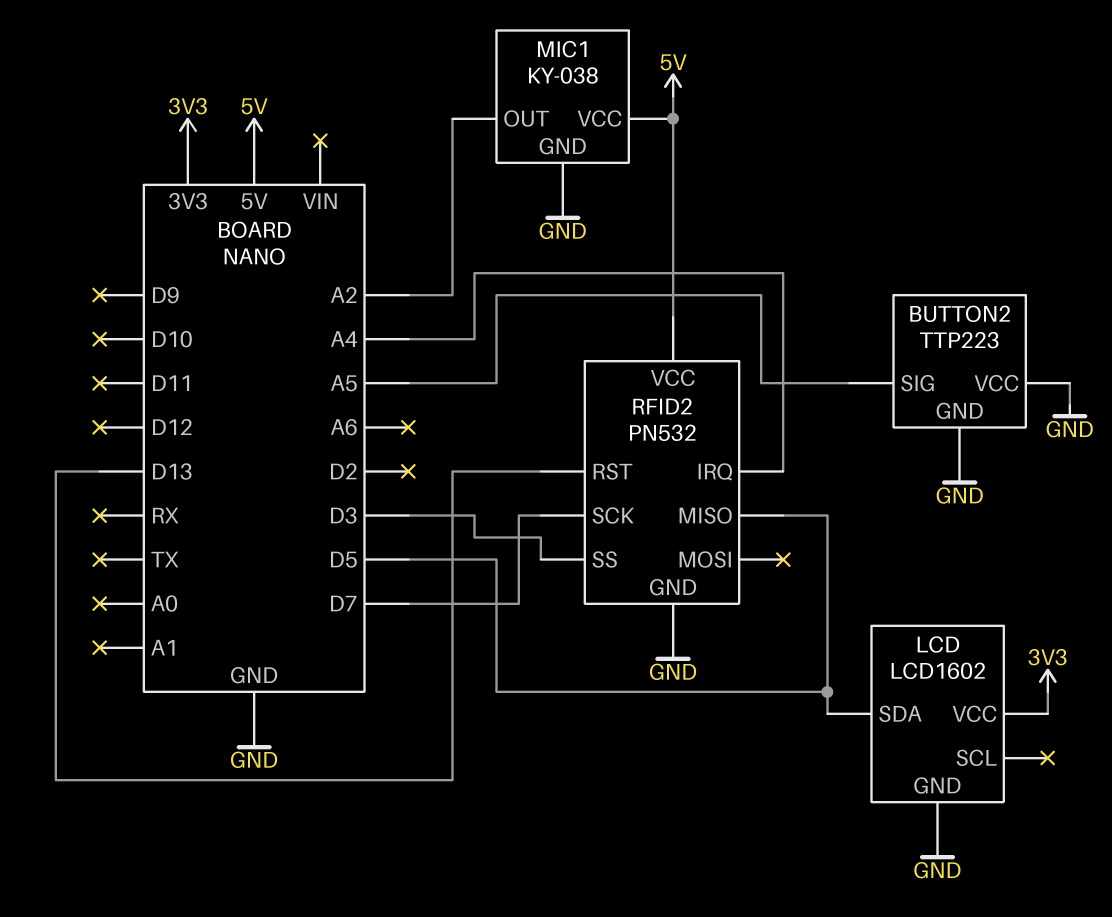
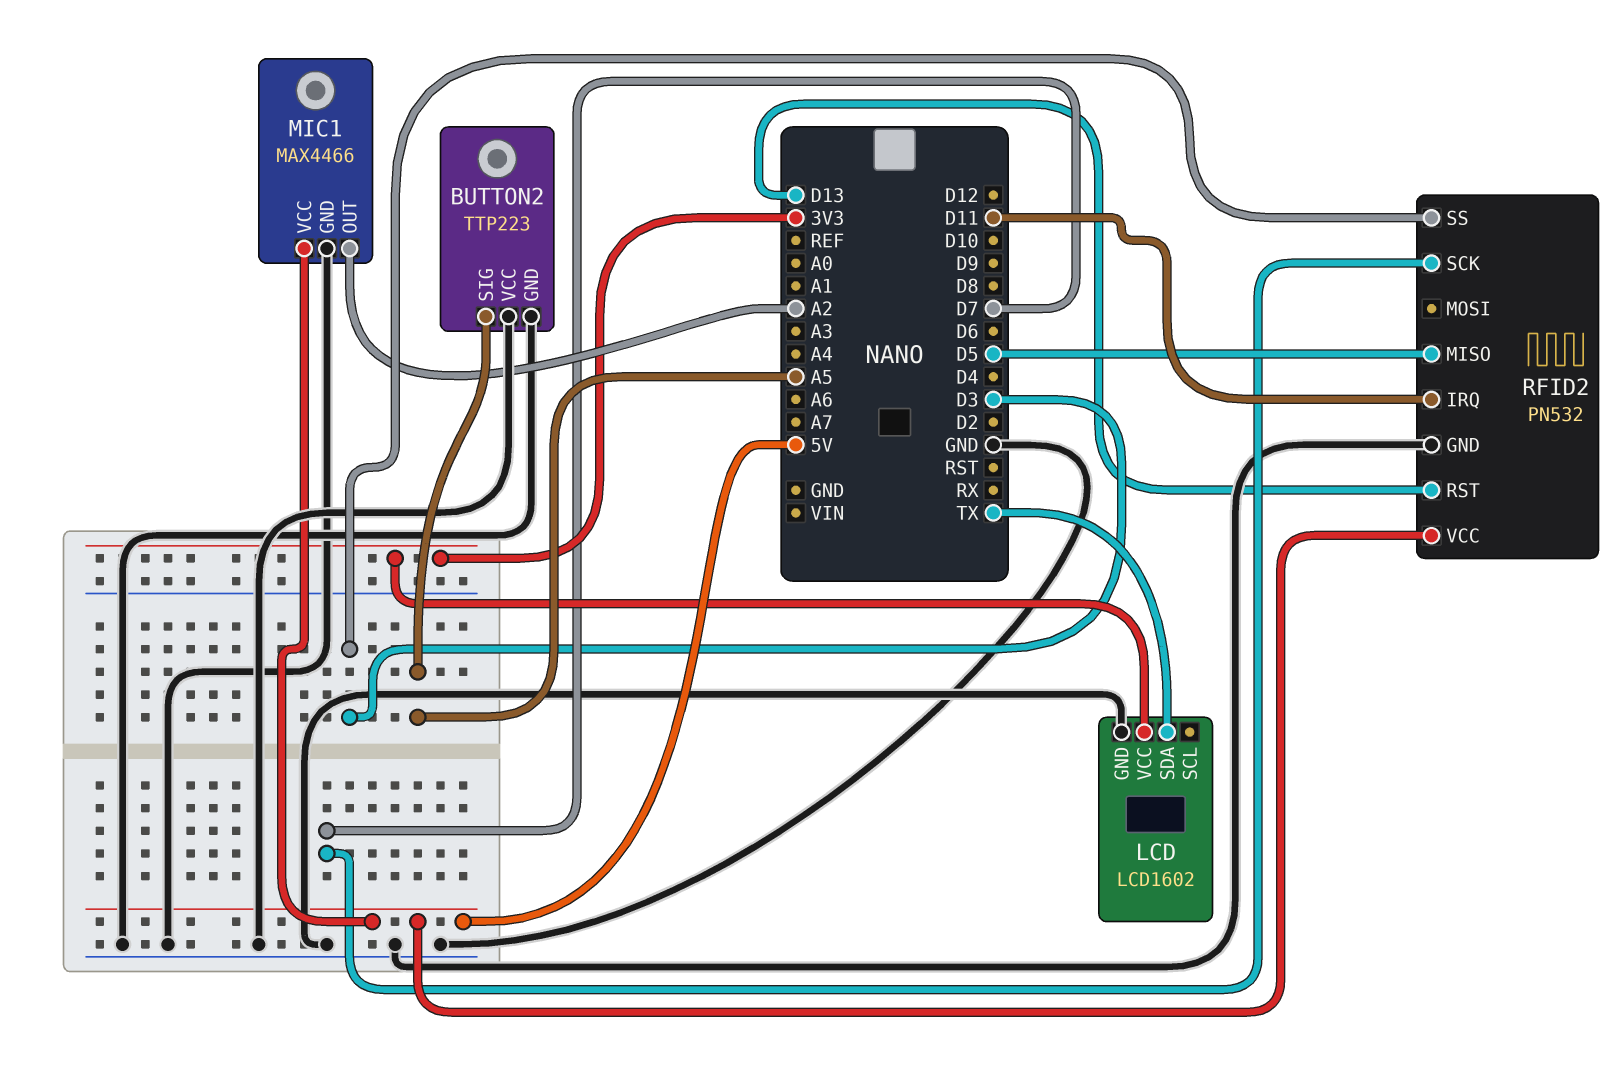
LCD pin SDA: D5 -> TX
MIC1: KY-038 -> MAX4466
RFID2 pin IRQ: A4 -> D11

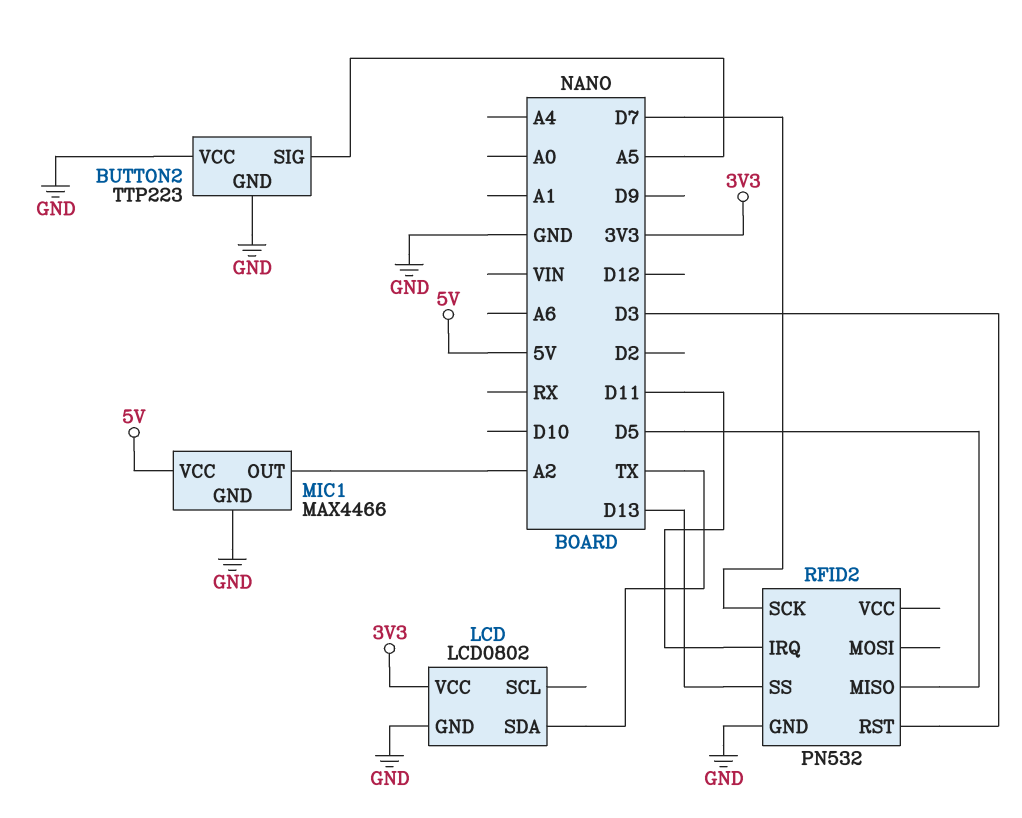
LCD: LCD1602 -> LCD0802
RFID2 pin RST: D13 -> D3
RFID2 pin SS: D3 -> D13
RFID2 pin VCC: 5V -> none

